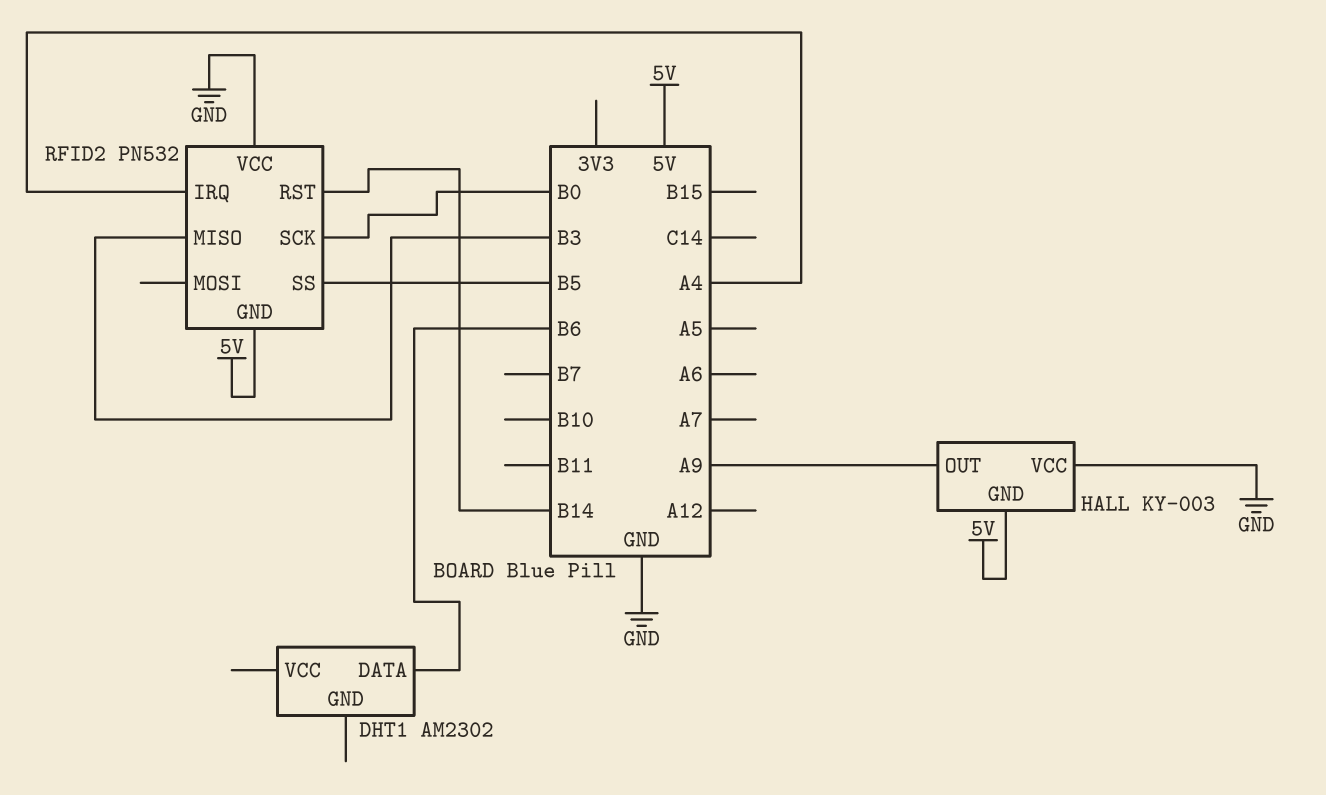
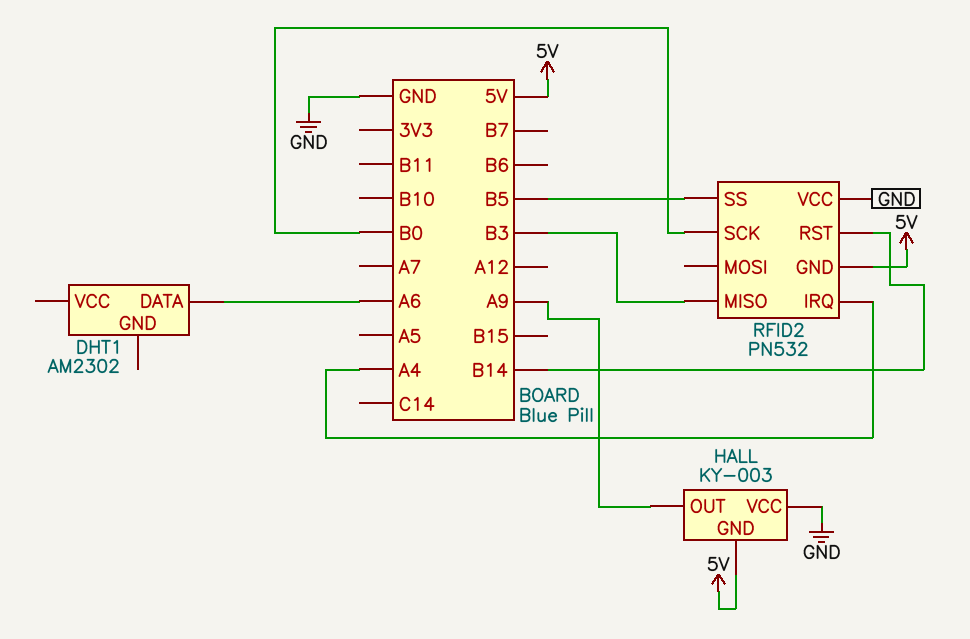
DHT1 pin DATA: B6 -> A6

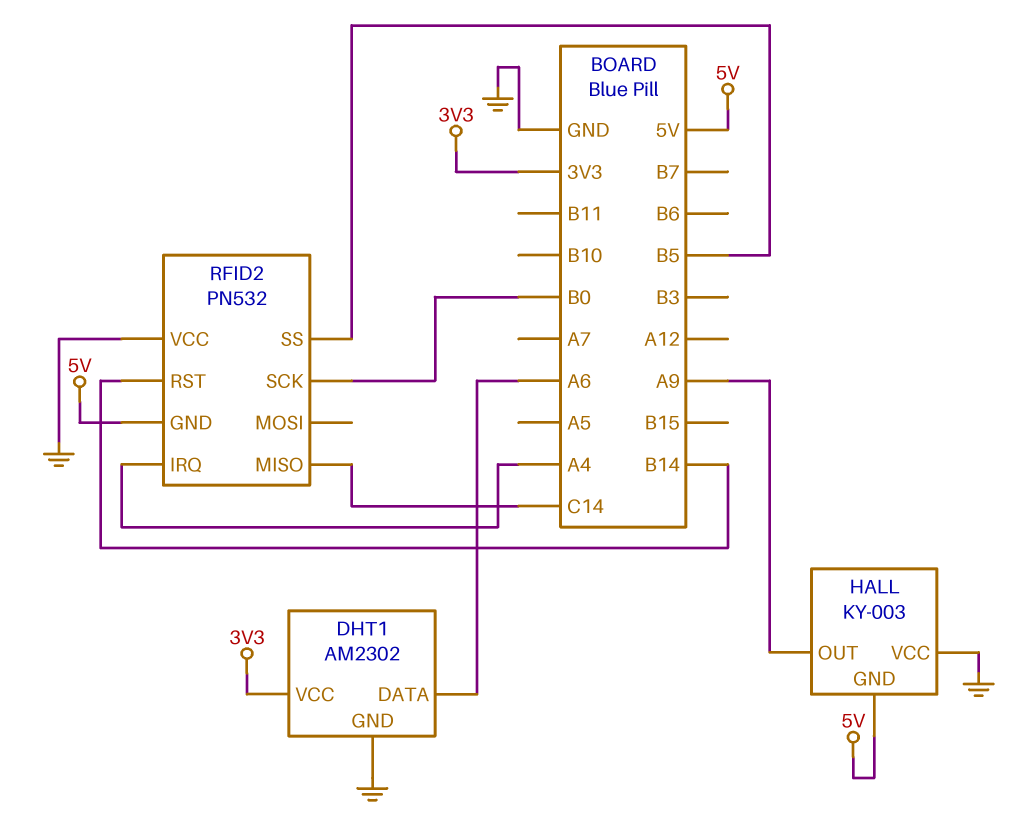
DHT1 pin GND: none -> GND
DHT1 pin VCC: none -> 3V3
RFID2 pin MISO: B3 -> C14

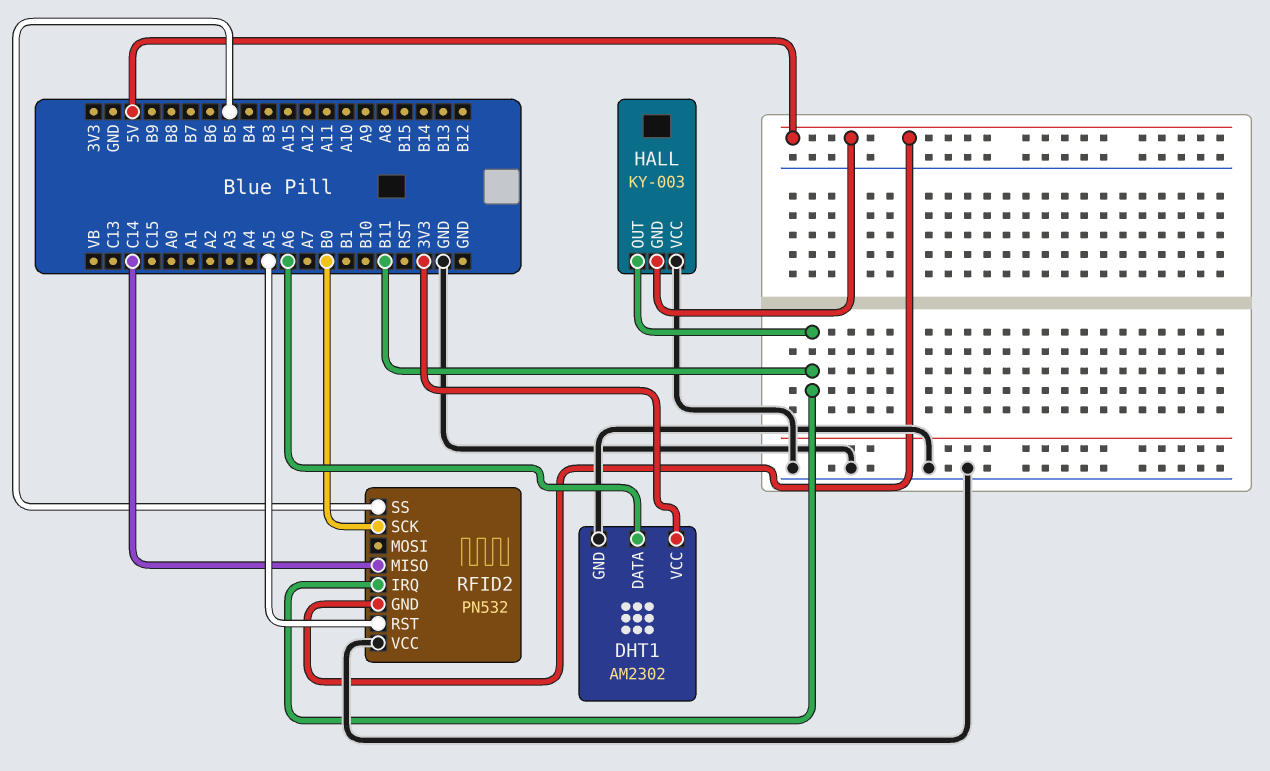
HALL pin OUT: A9 -> B11
RFID2 pin IRQ: A4 -> B11
RFID2 pin RST: B14 -> A5

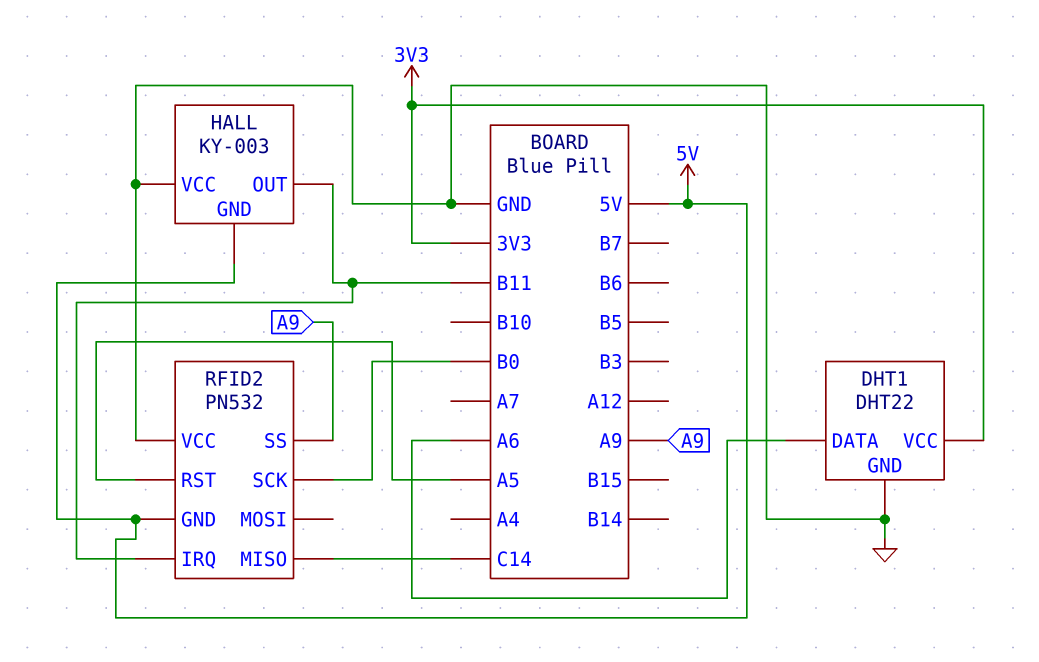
DHT1: AM2302 -> DHT22
RFID2 pin SS: B5 -> A9

